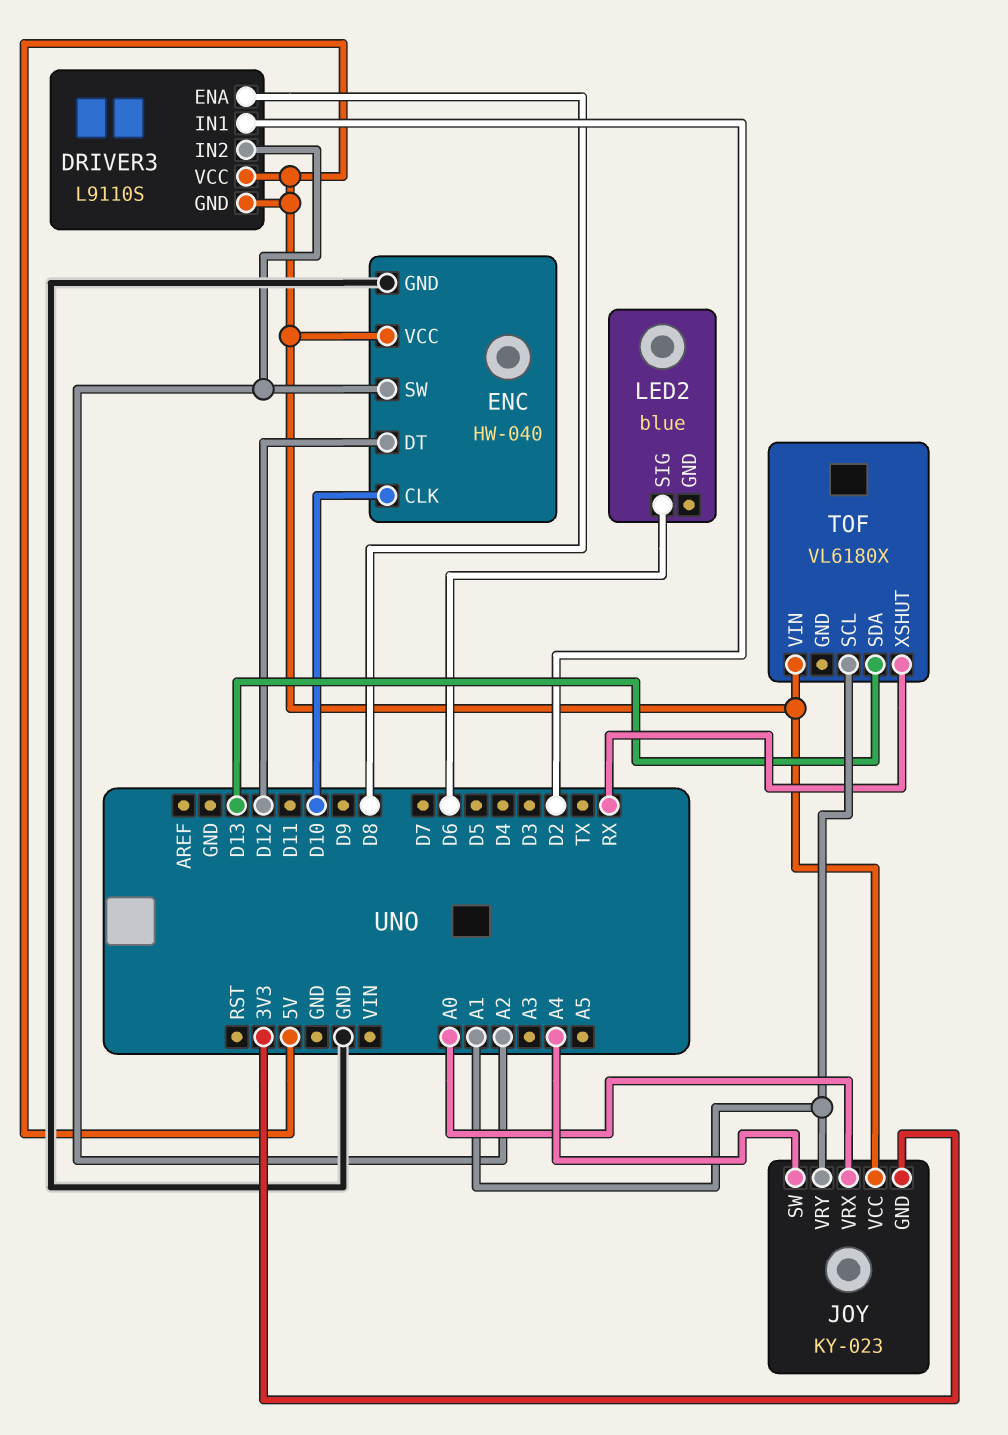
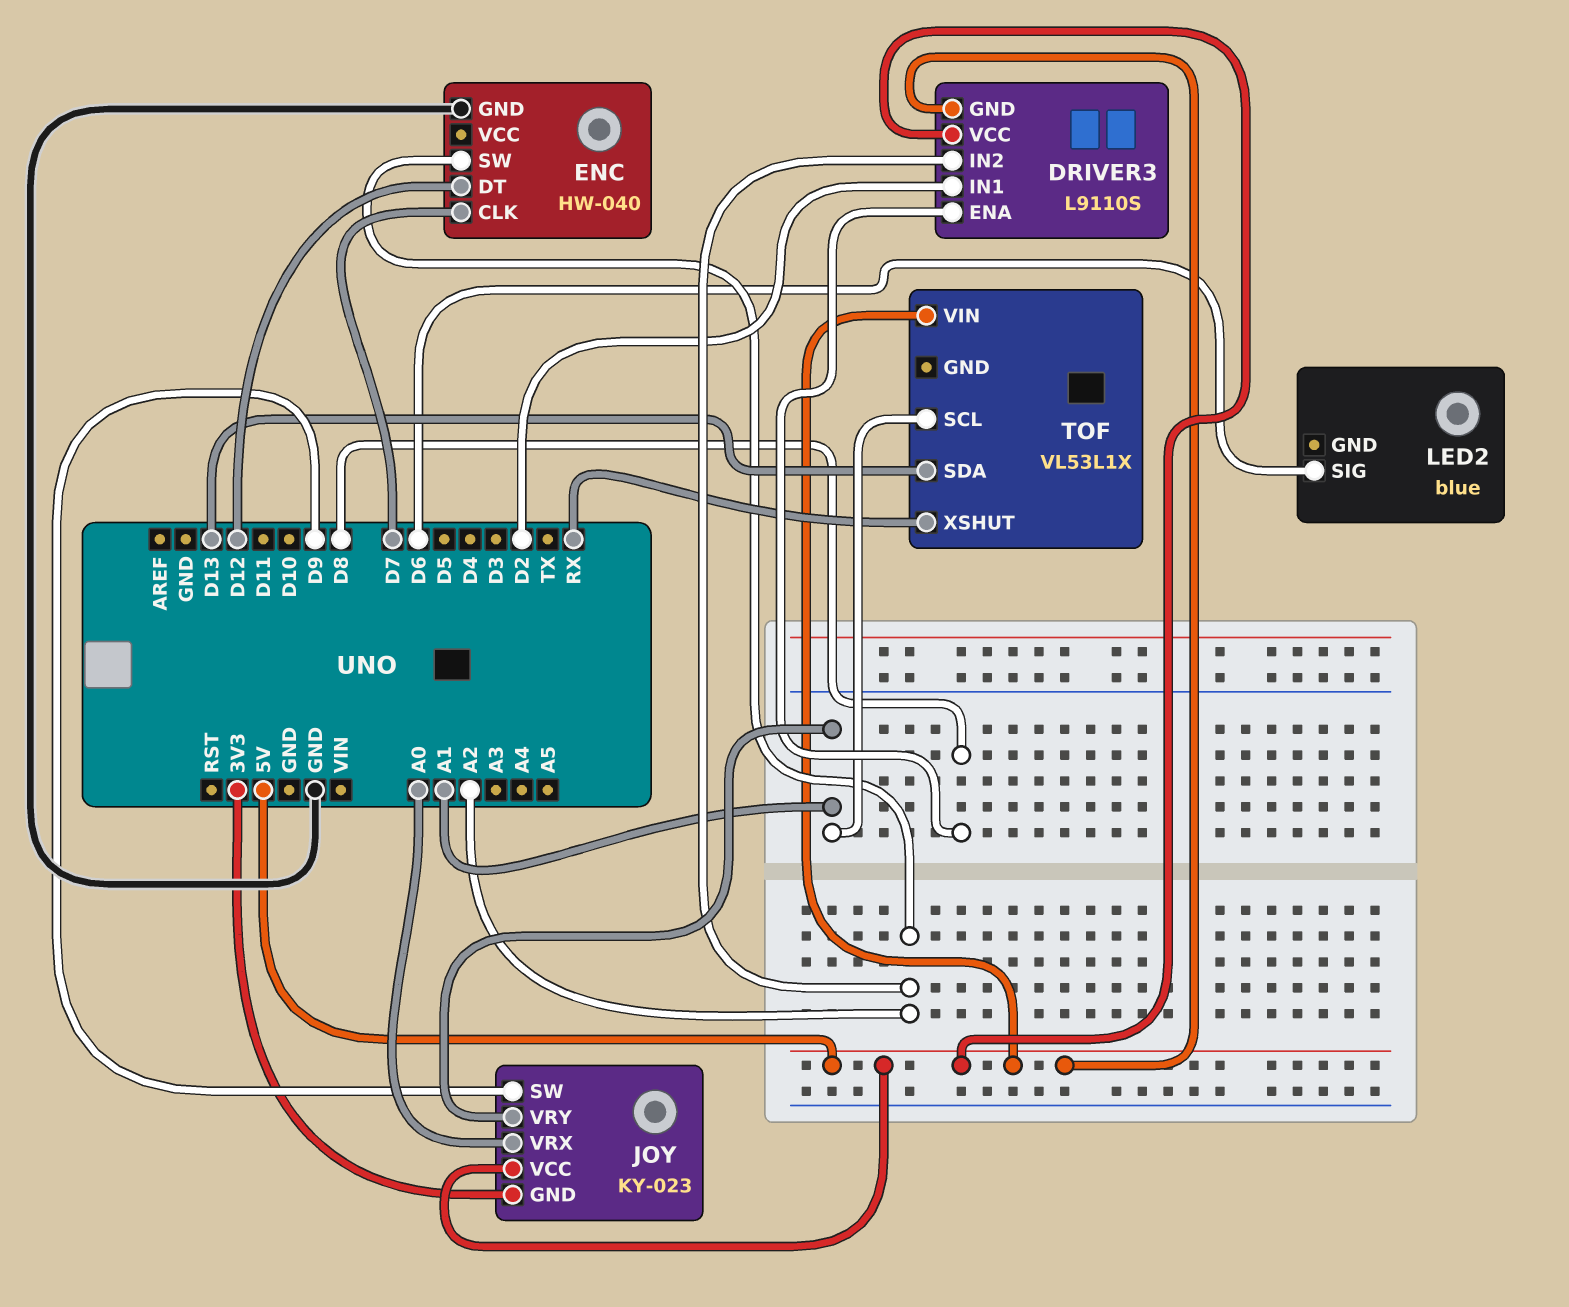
ENC pin CLK: D10 -> D7
ENC pin VCC: 5V -> none
JOY pin SW: A4 -> D9
TOF: VL6180X -> VL53L1X

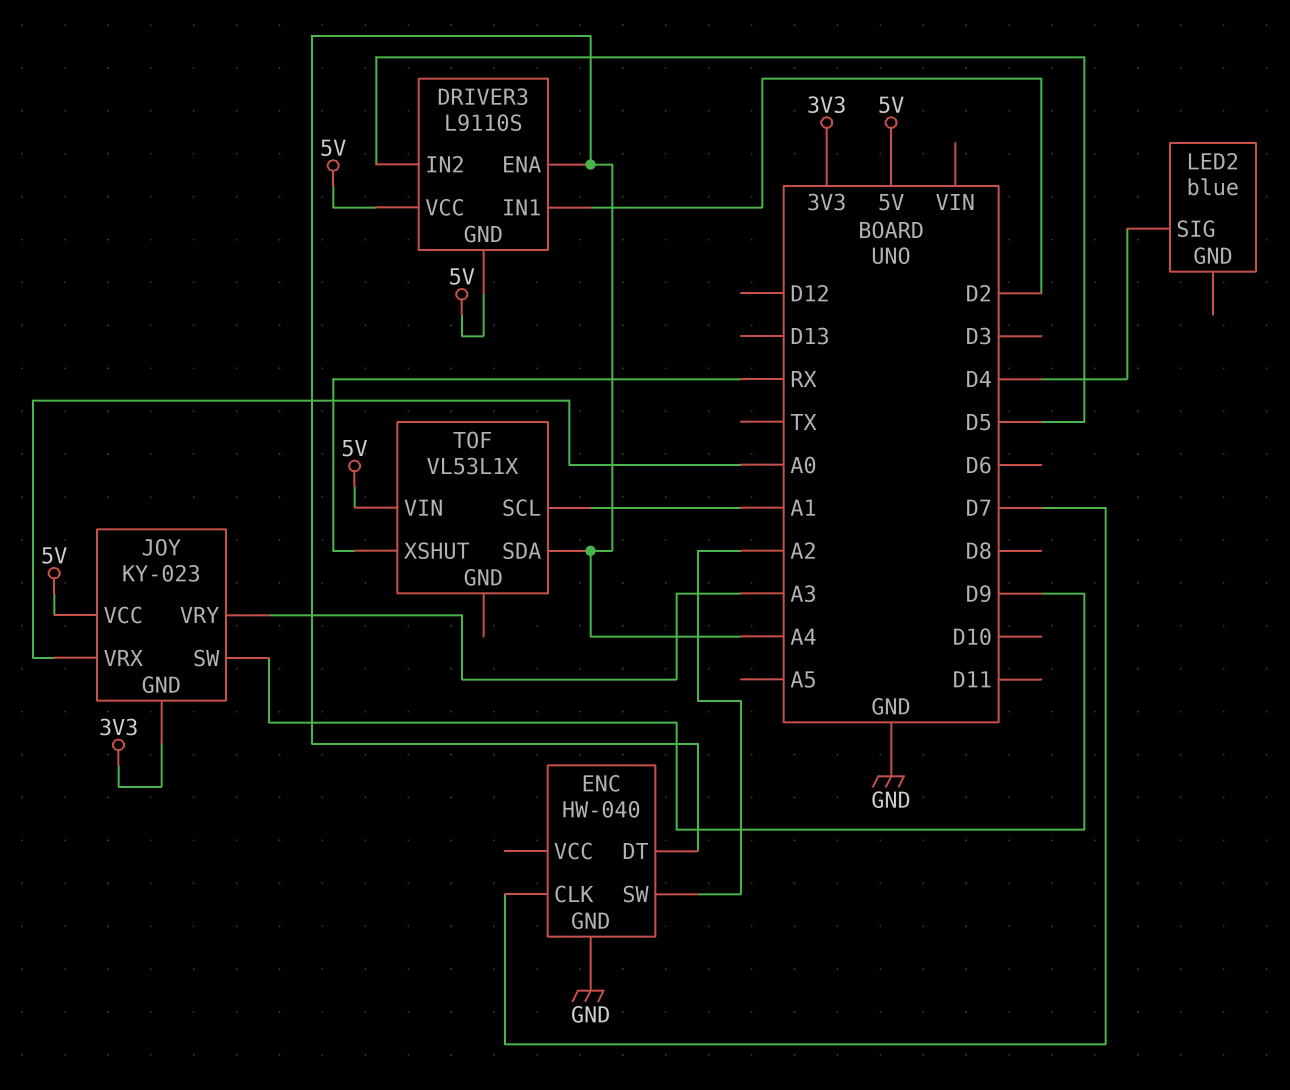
DRIVER3 pin ENA: D8 -> A4
DRIVER3 pin IN2: A2 -> D5
ENC pin DT: D12 -> A4
JOY pin VRY: A1 -> A3
LED2 pin SIG: D6 -> D4
TOF pin SDA: D13 -> A4

